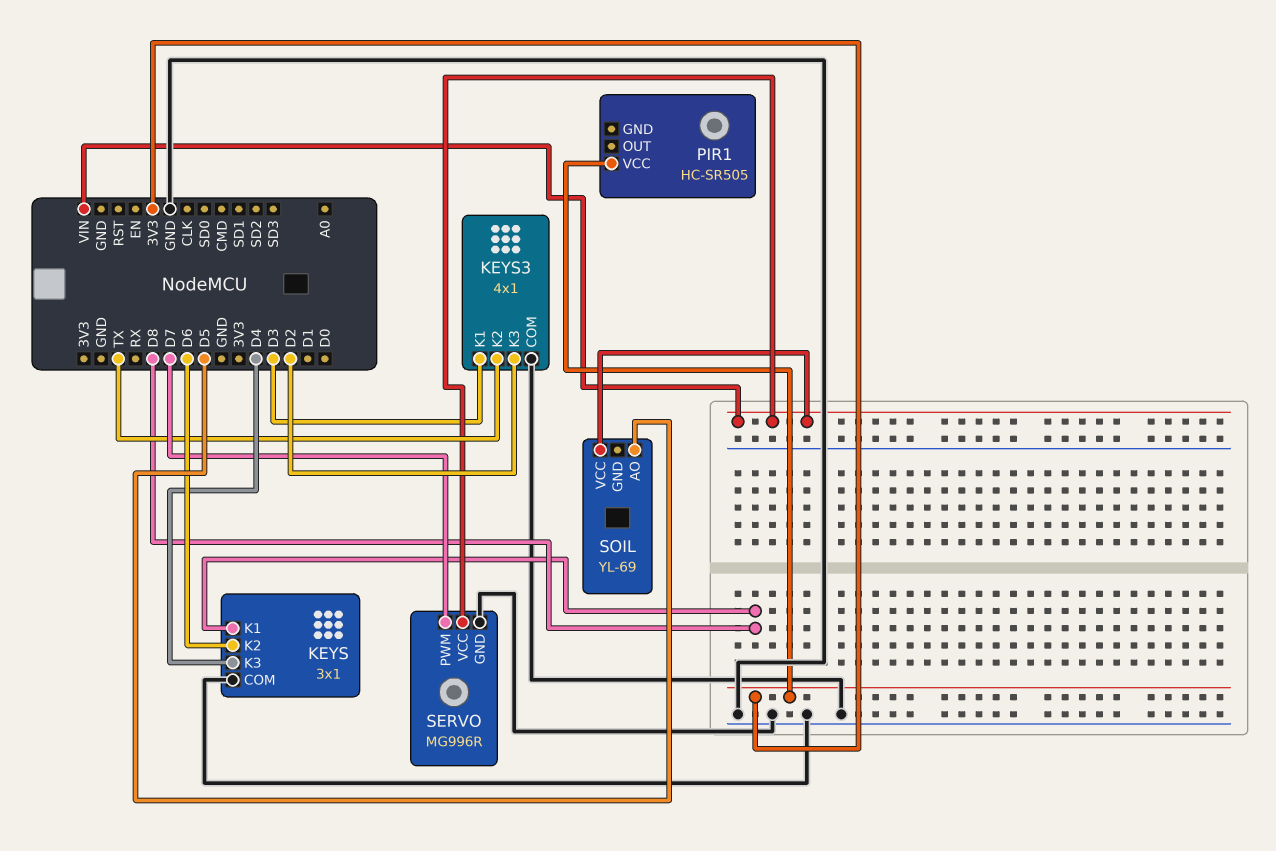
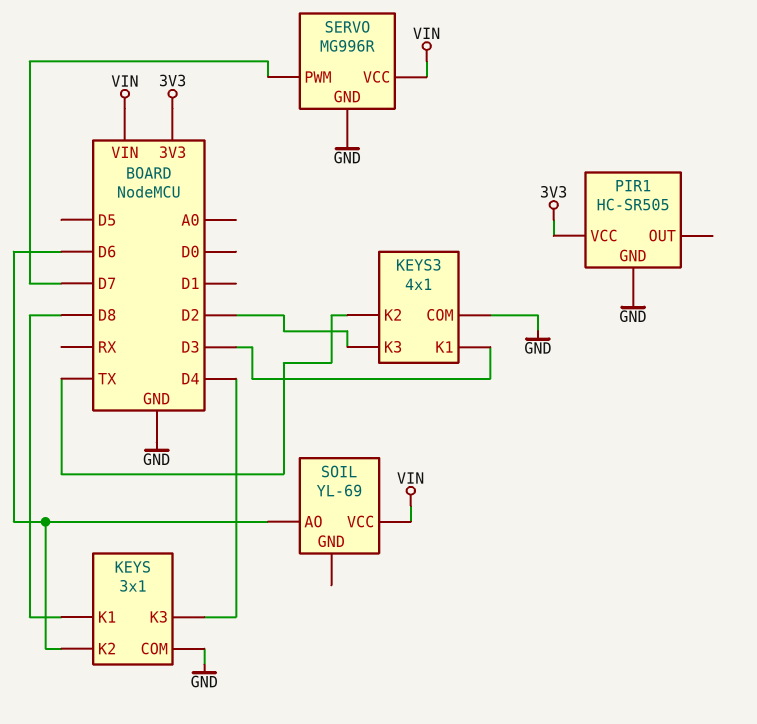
PIR1 pin GND: none -> GND
SOIL pin AO: D5 -> D6

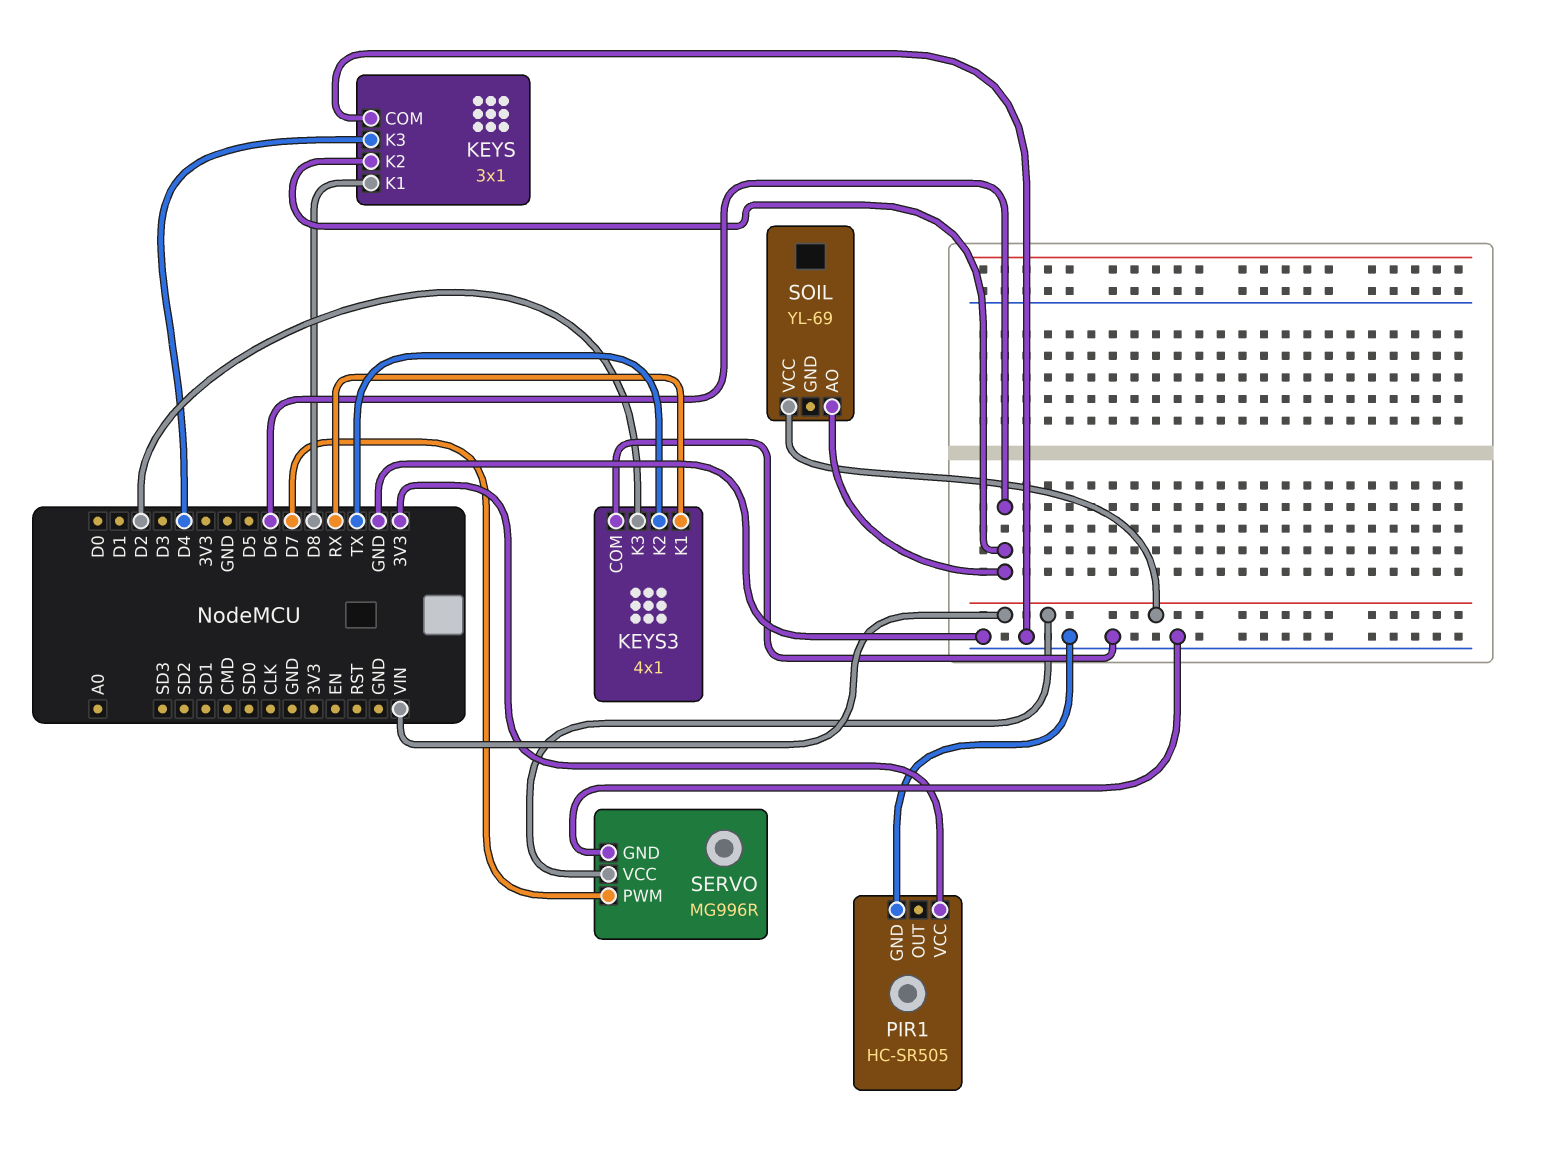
KEYS3 pin K1: D3 -> RX

